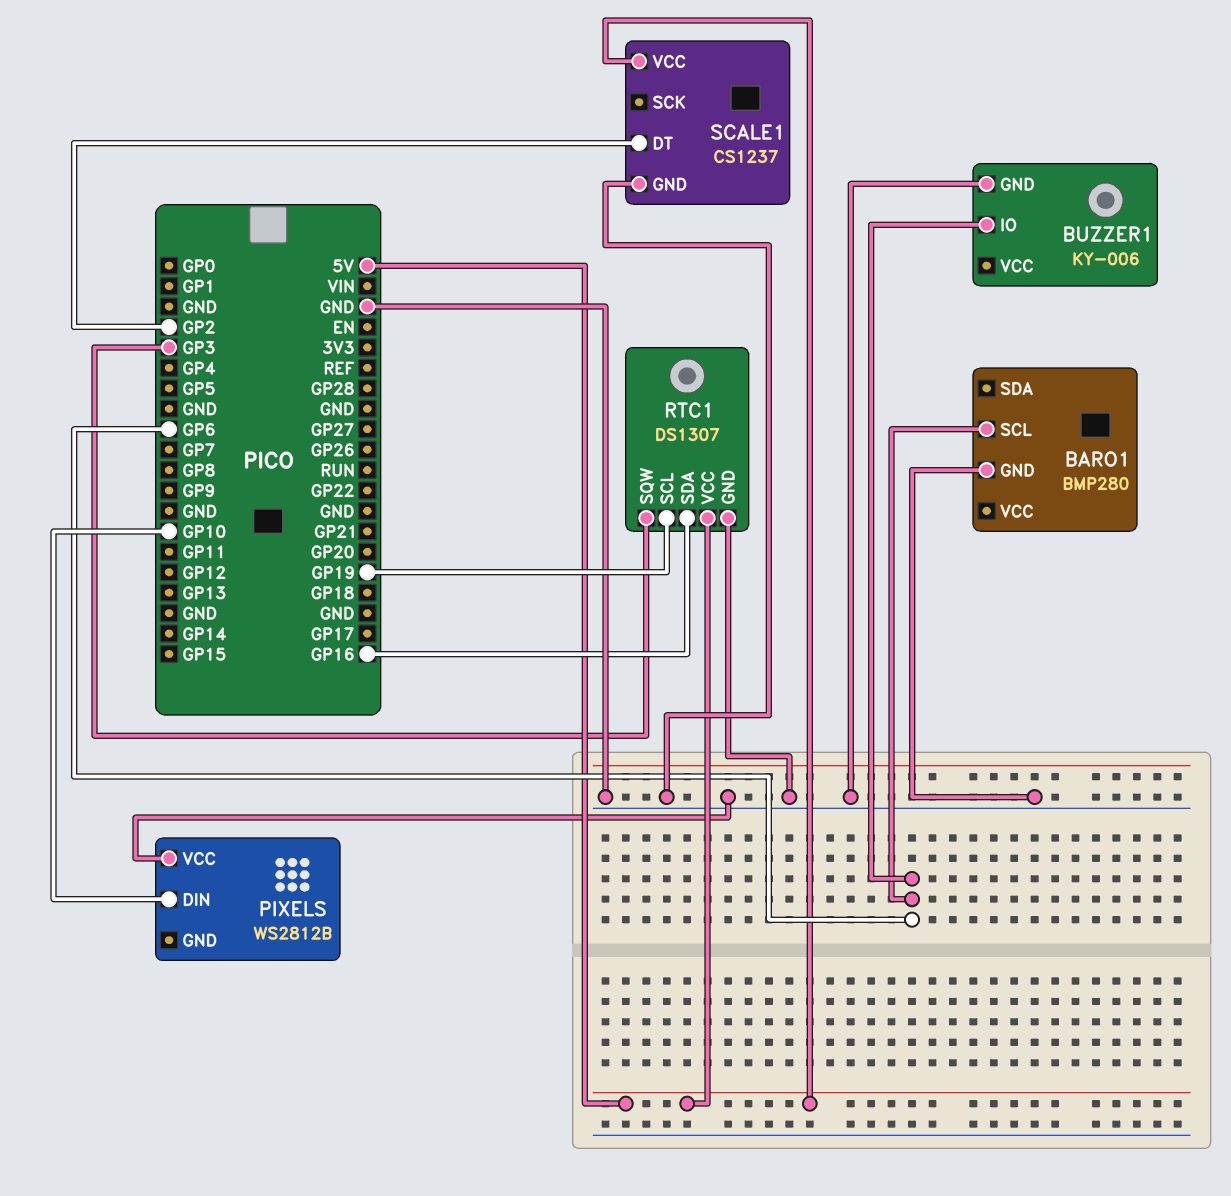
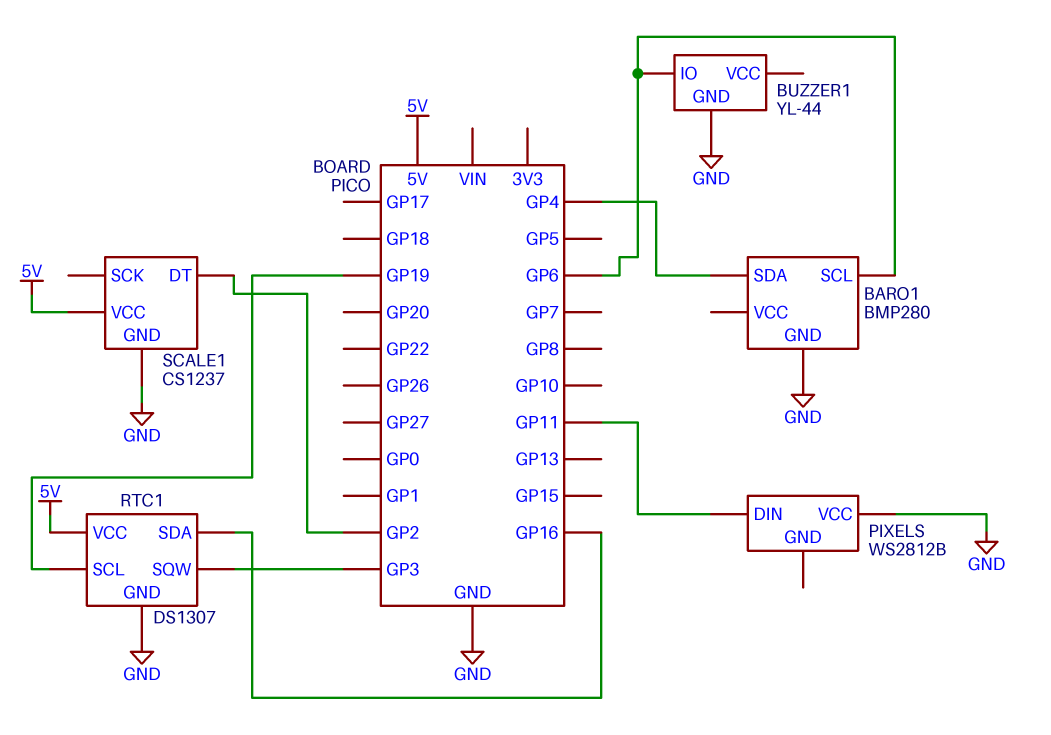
BARO1 pin SDA: none -> GP4
BUZZER1: KY-006 -> YL-44
PIXELS pin DIN: GP10 -> GP11

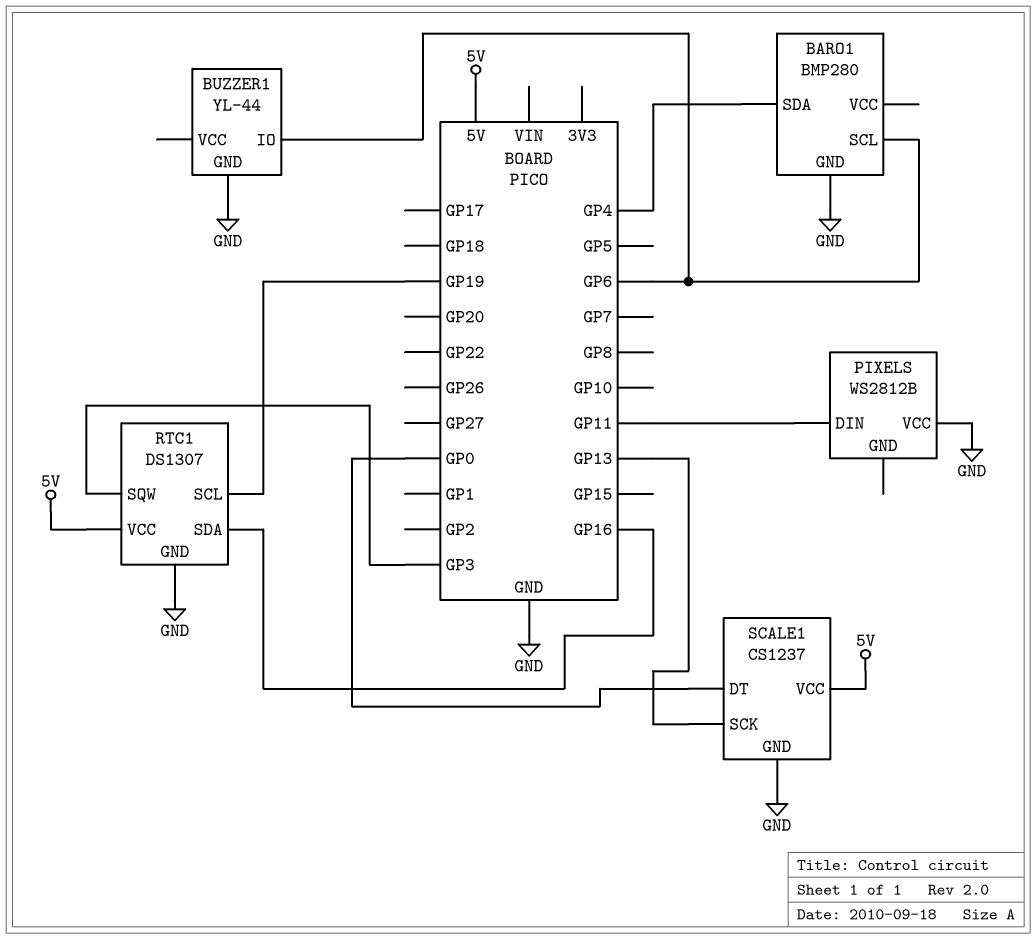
SCALE1 pin DT: GP2 -> GP0
SCALE1 pin SCK: none -> GP13

